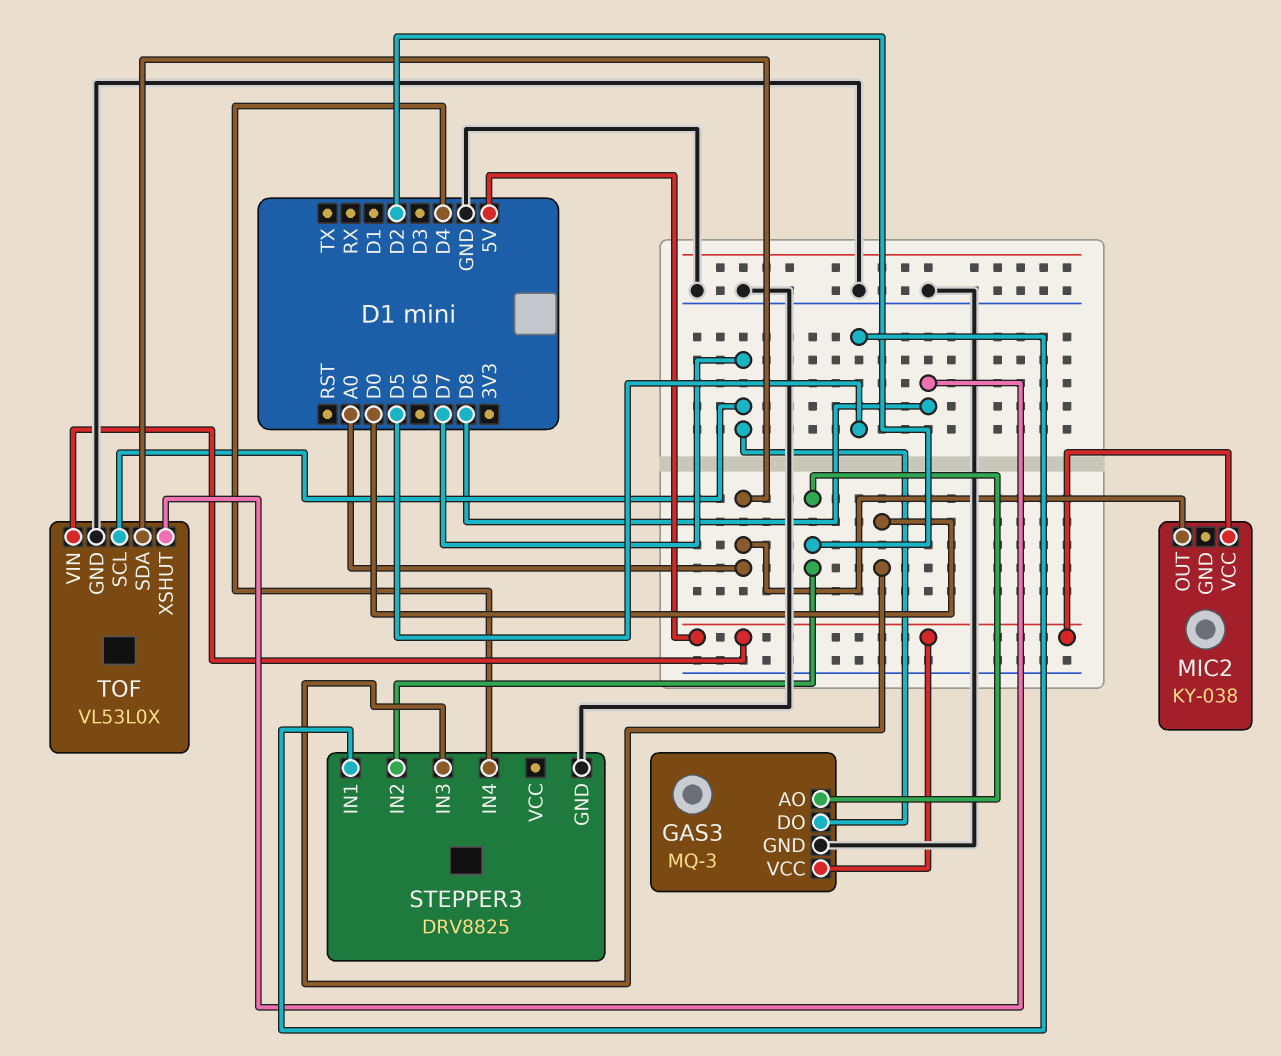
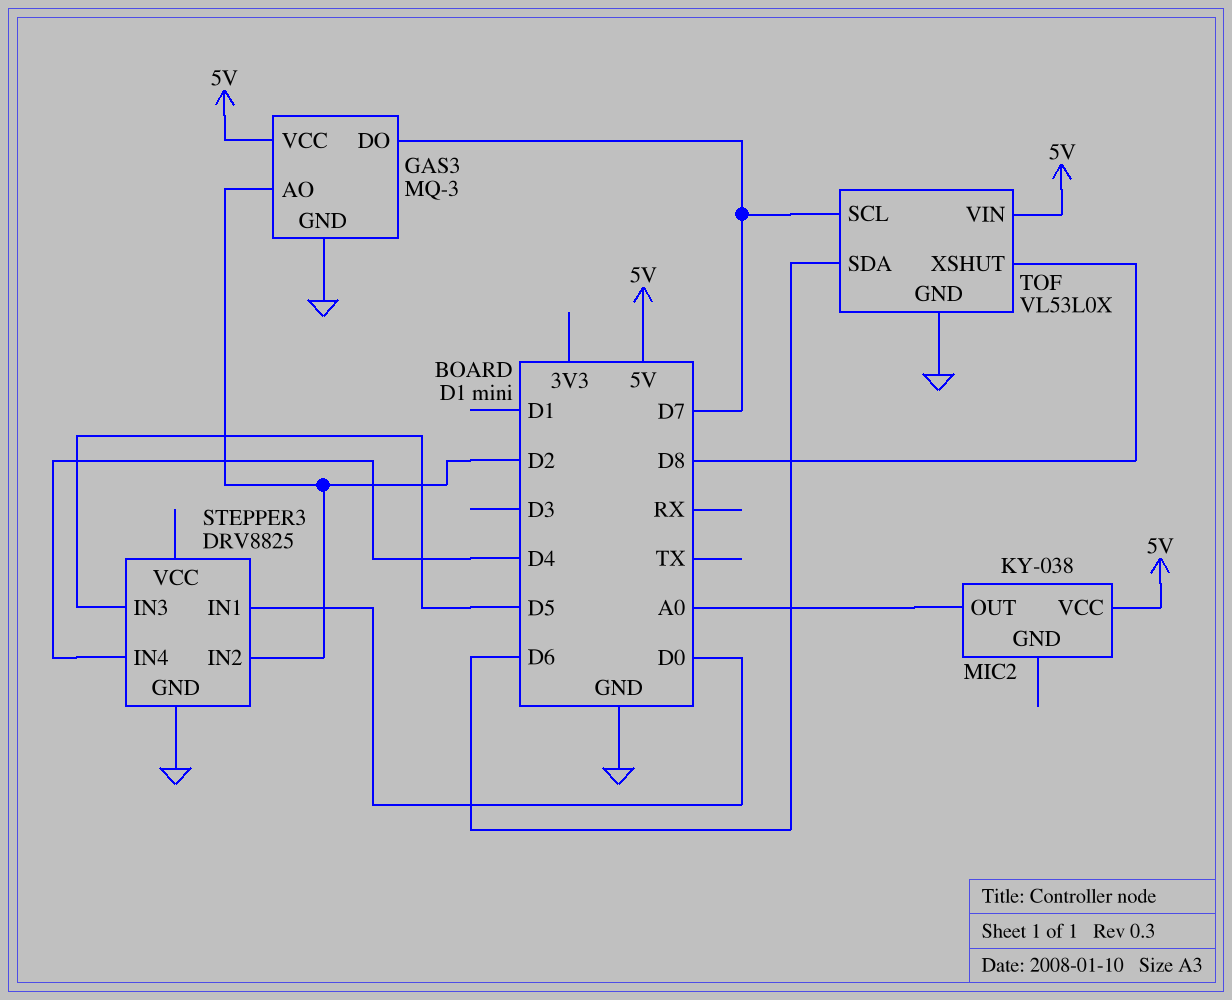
STEPPER3 pin IN1: D5 -> D0
STEPPER3 pin IN3: D0 -> D5
TOF pin SDA: A0 -> D6

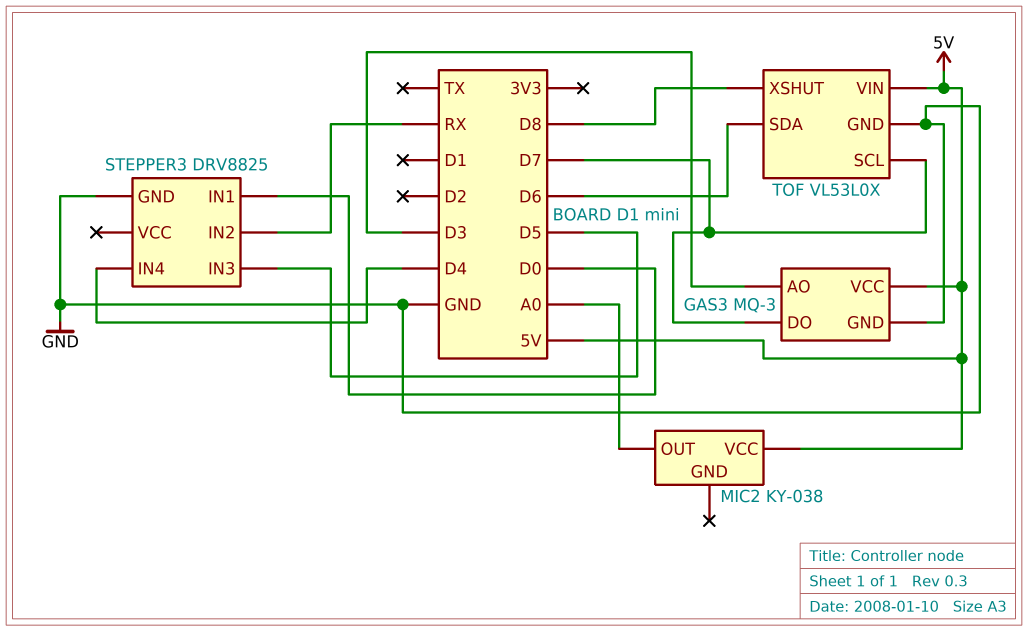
GAS3 pin AO: D2 -> D3
STEPPER3 pin IN2: D2 -> RX

